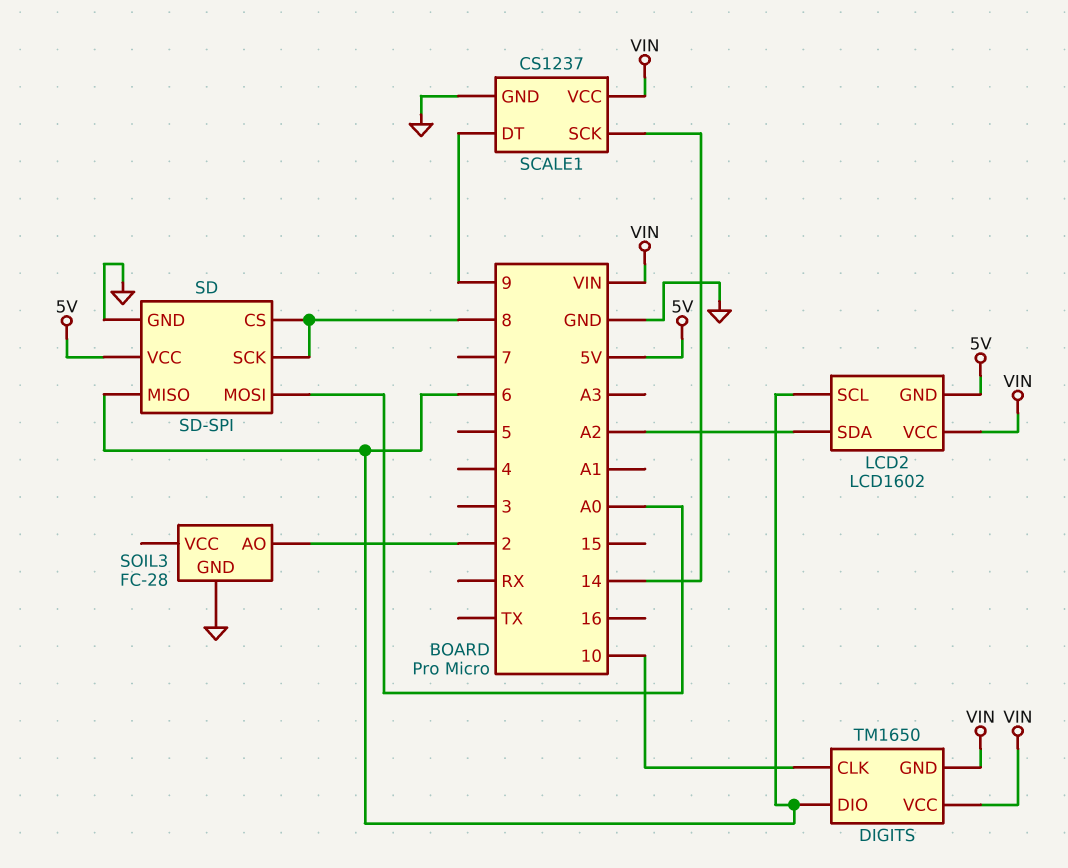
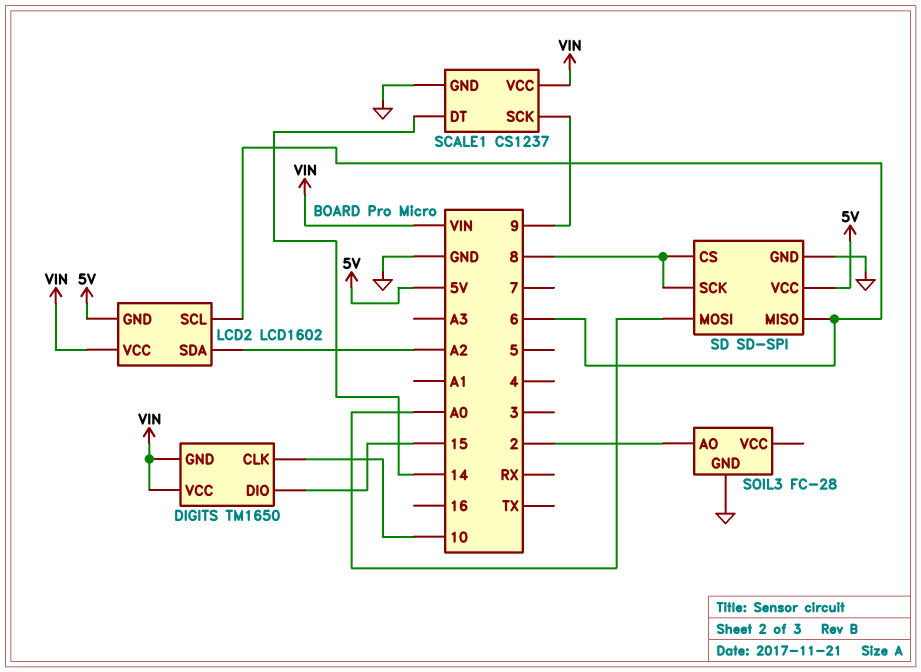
DIGITS pin DIO: 6 -> 15
SCALE1 pin DT: 9 -> 14
SCALE1 pin SCK: 14 -> 9

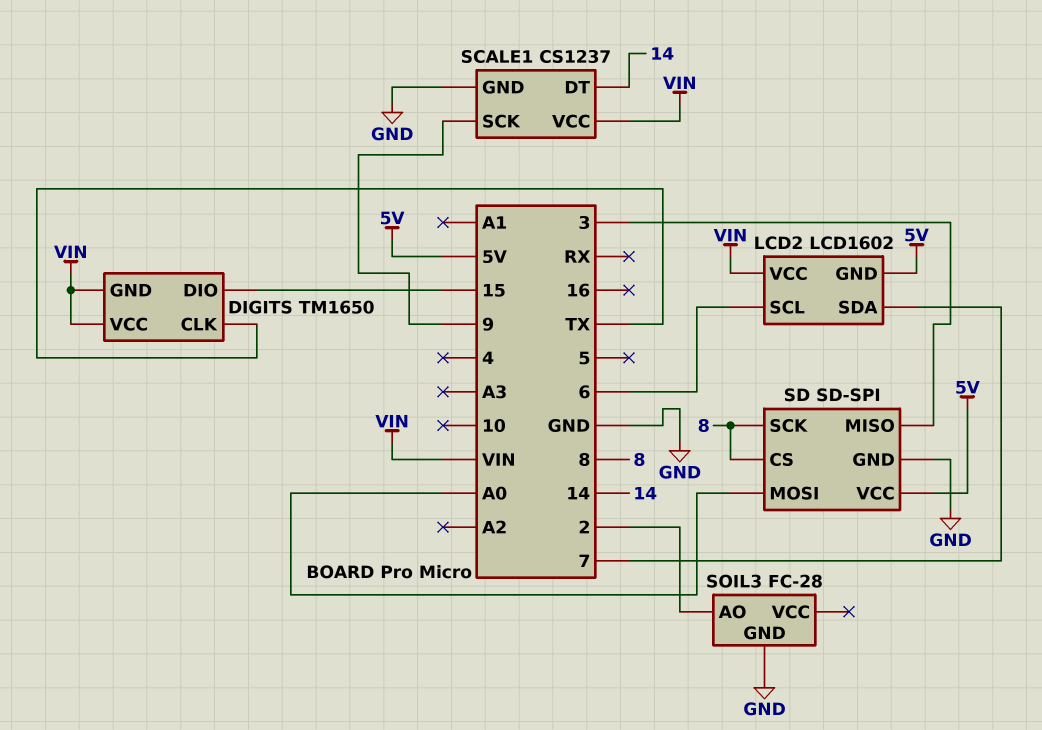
DIGITS pin CLK: 10 -> TX
LCD2 pin SDA: A2 -> 7
SD pin MISO: 6 -> 3

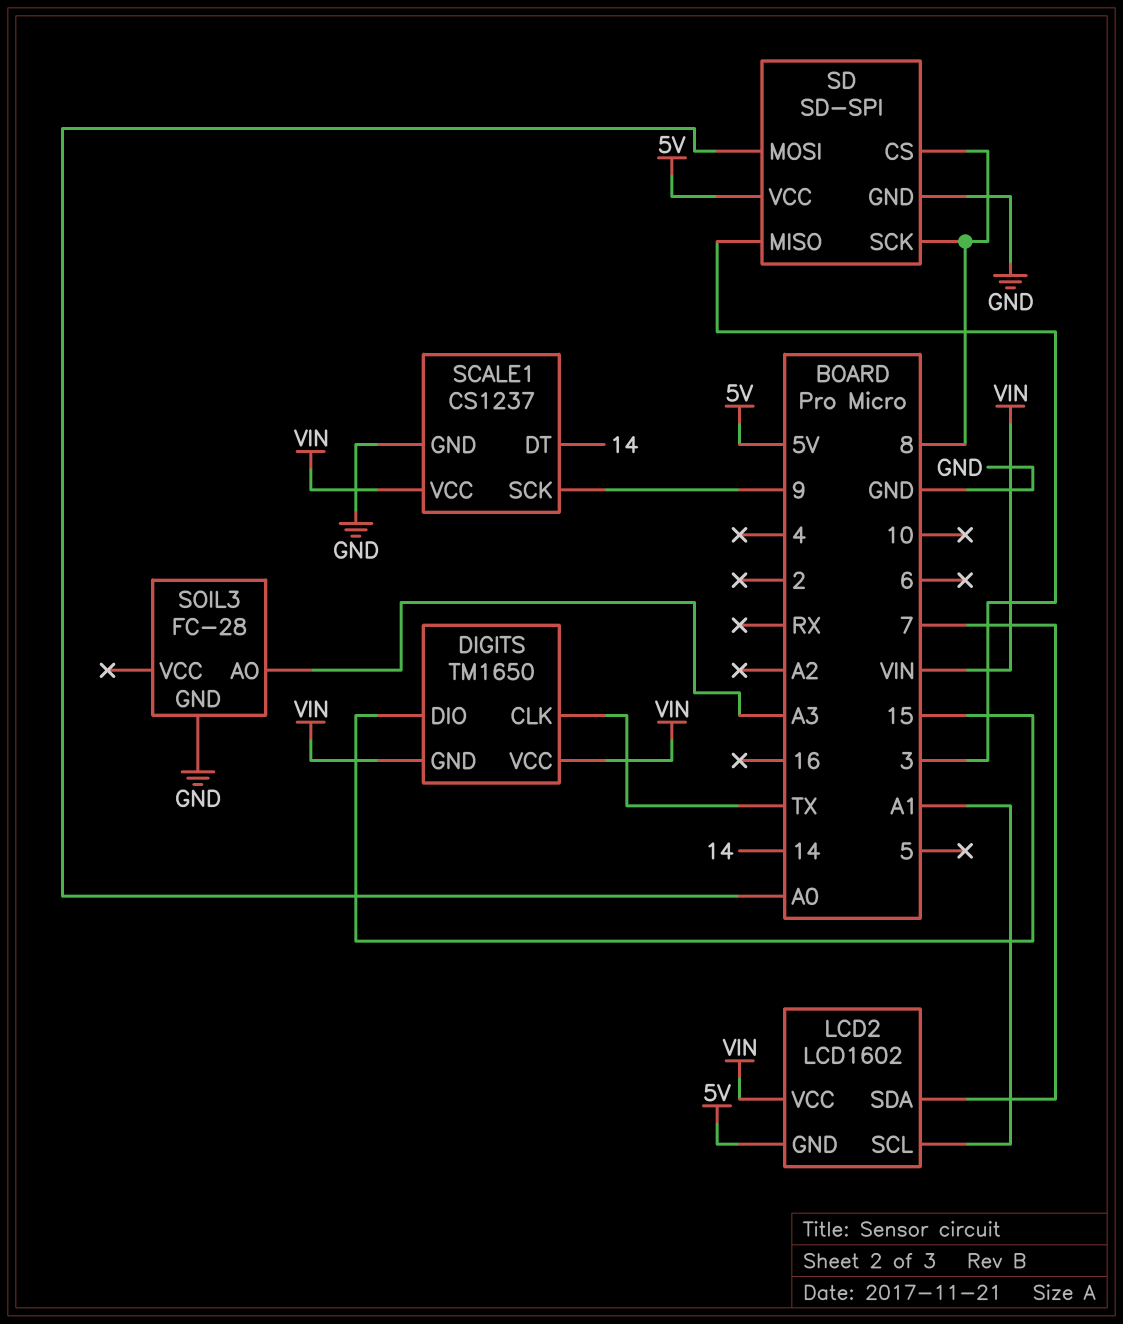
LCD2 pin SCL: 6 -> A1
SOIL3 pin AO: 2 -> A3

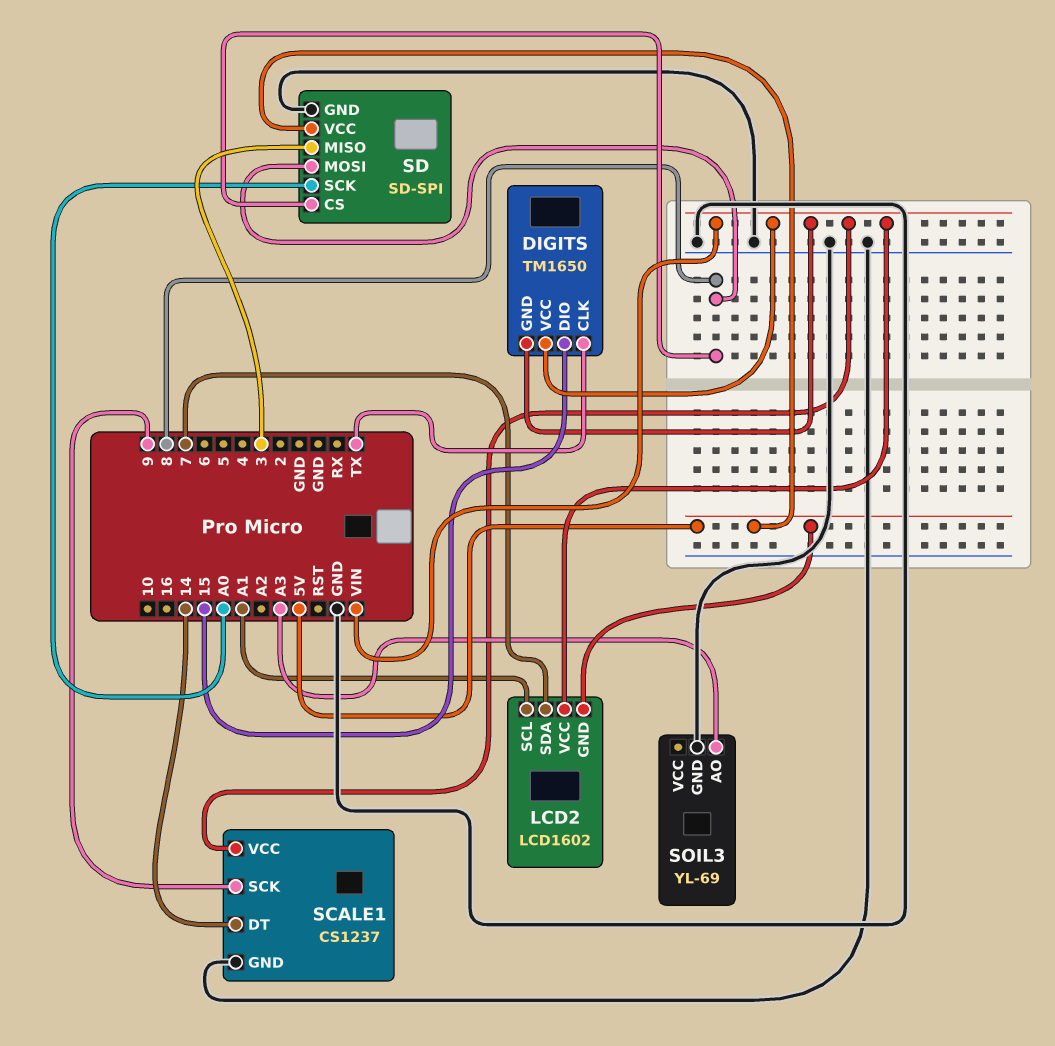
SD pin MOSI: A0 -> 8
SD pin SCK: 8 -> A0
SOIL3: FC-28 -> YL-69

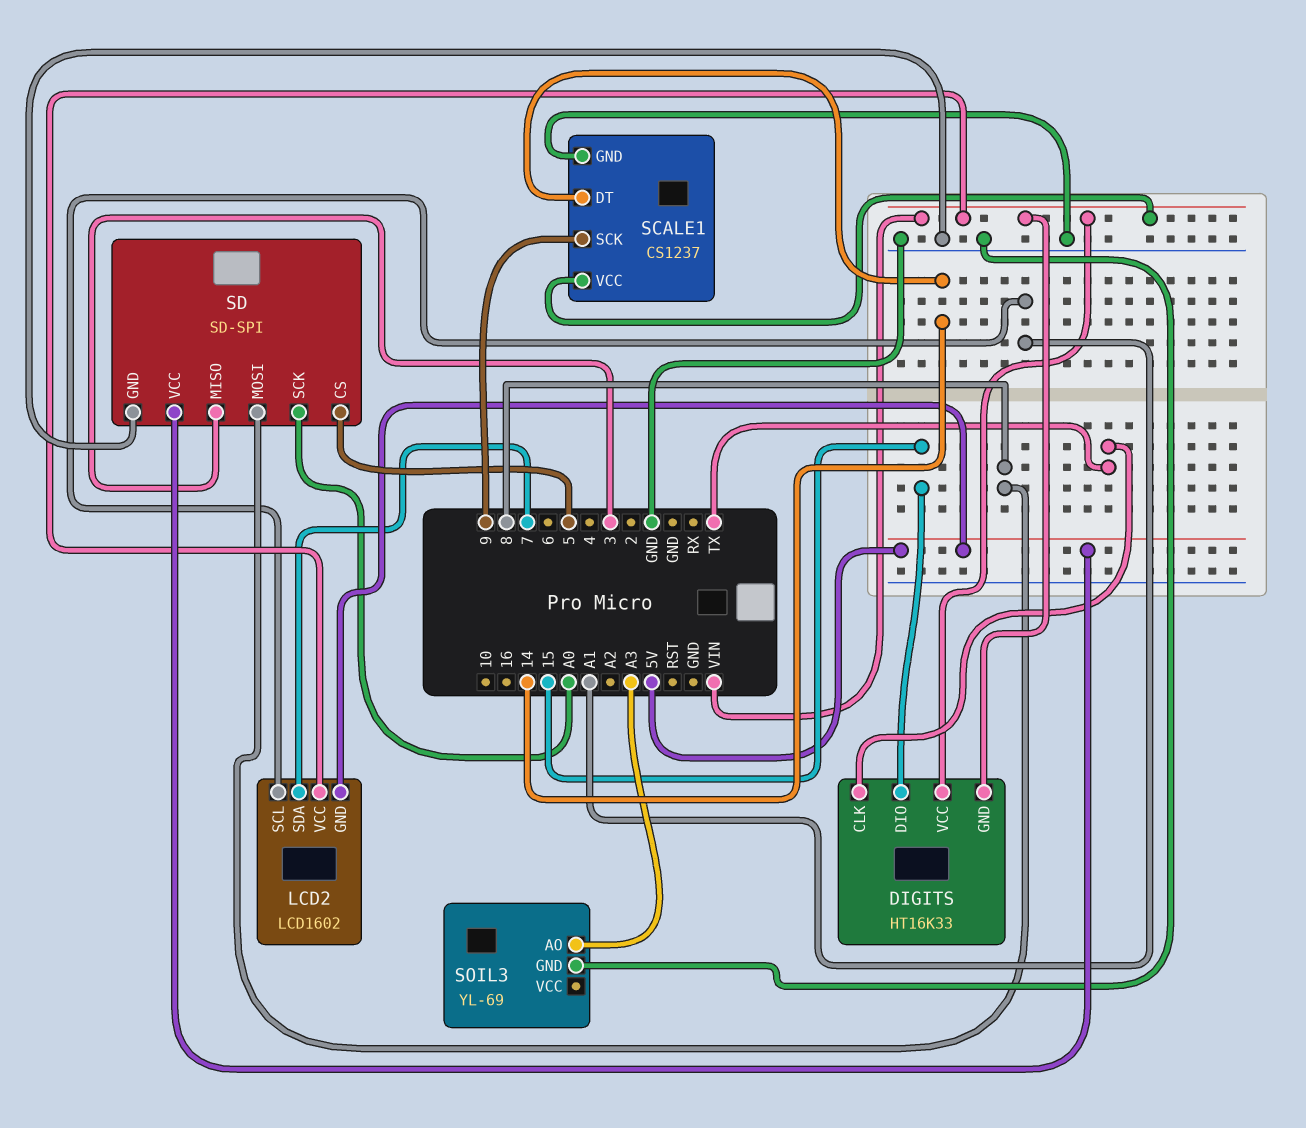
DIGITS: TM1650 -> HT16K33
SD pin CS: 8 -> 5

